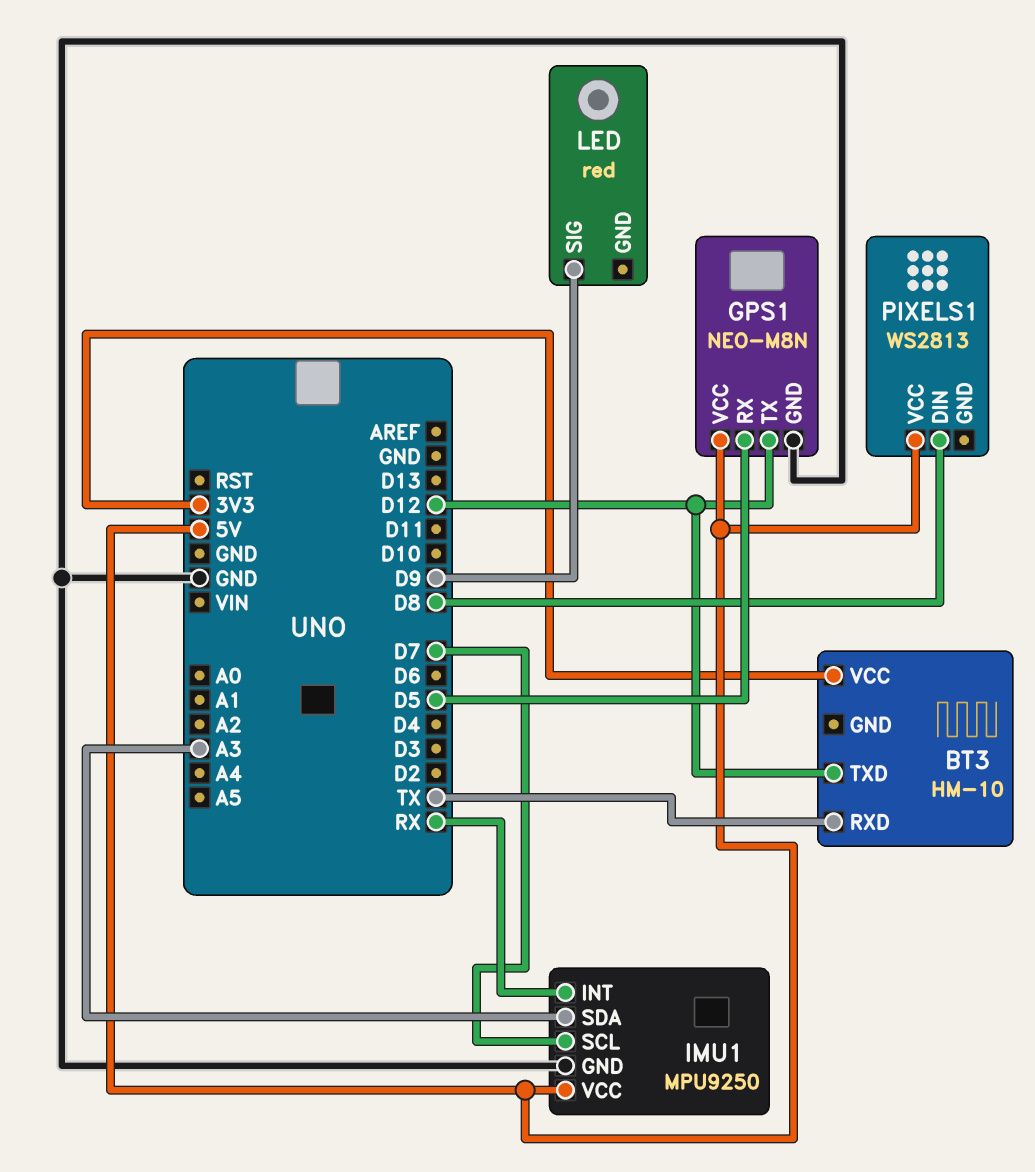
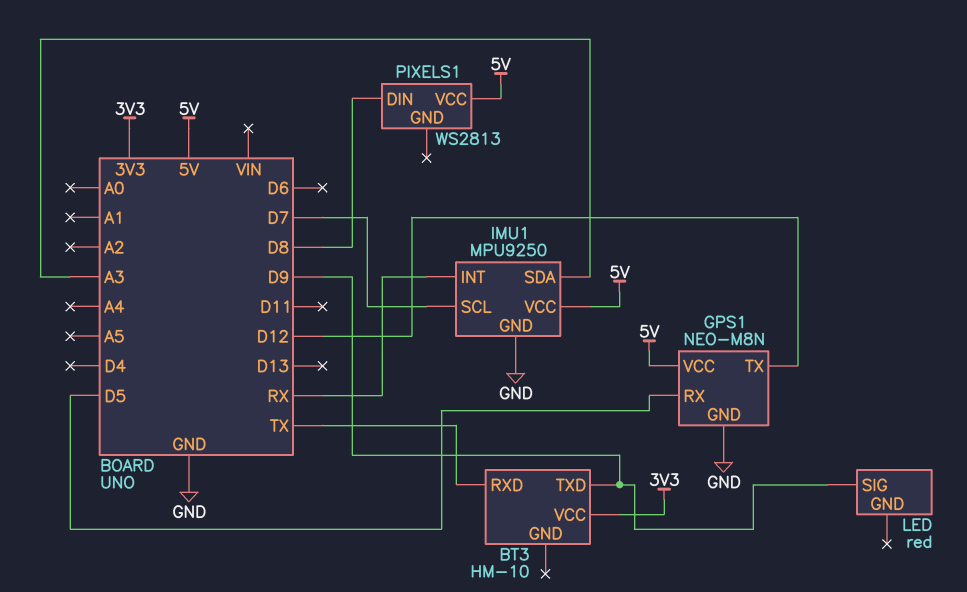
BT3 pin TXD: D12 -> D9

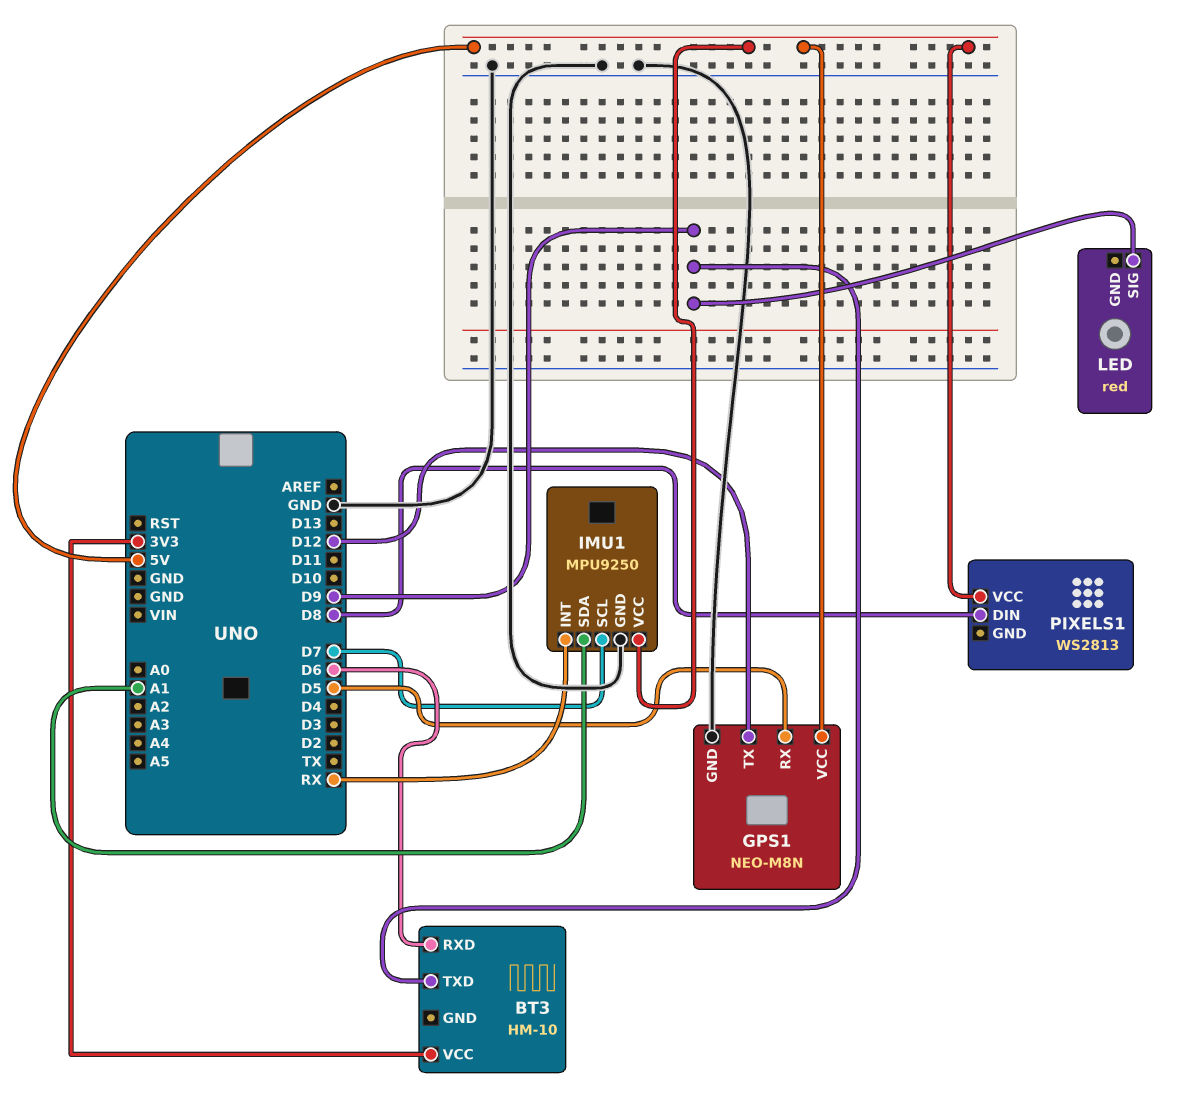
BT3 pin RXD: TX -> D6
IMU1 pin SDA: A3 -> A1

